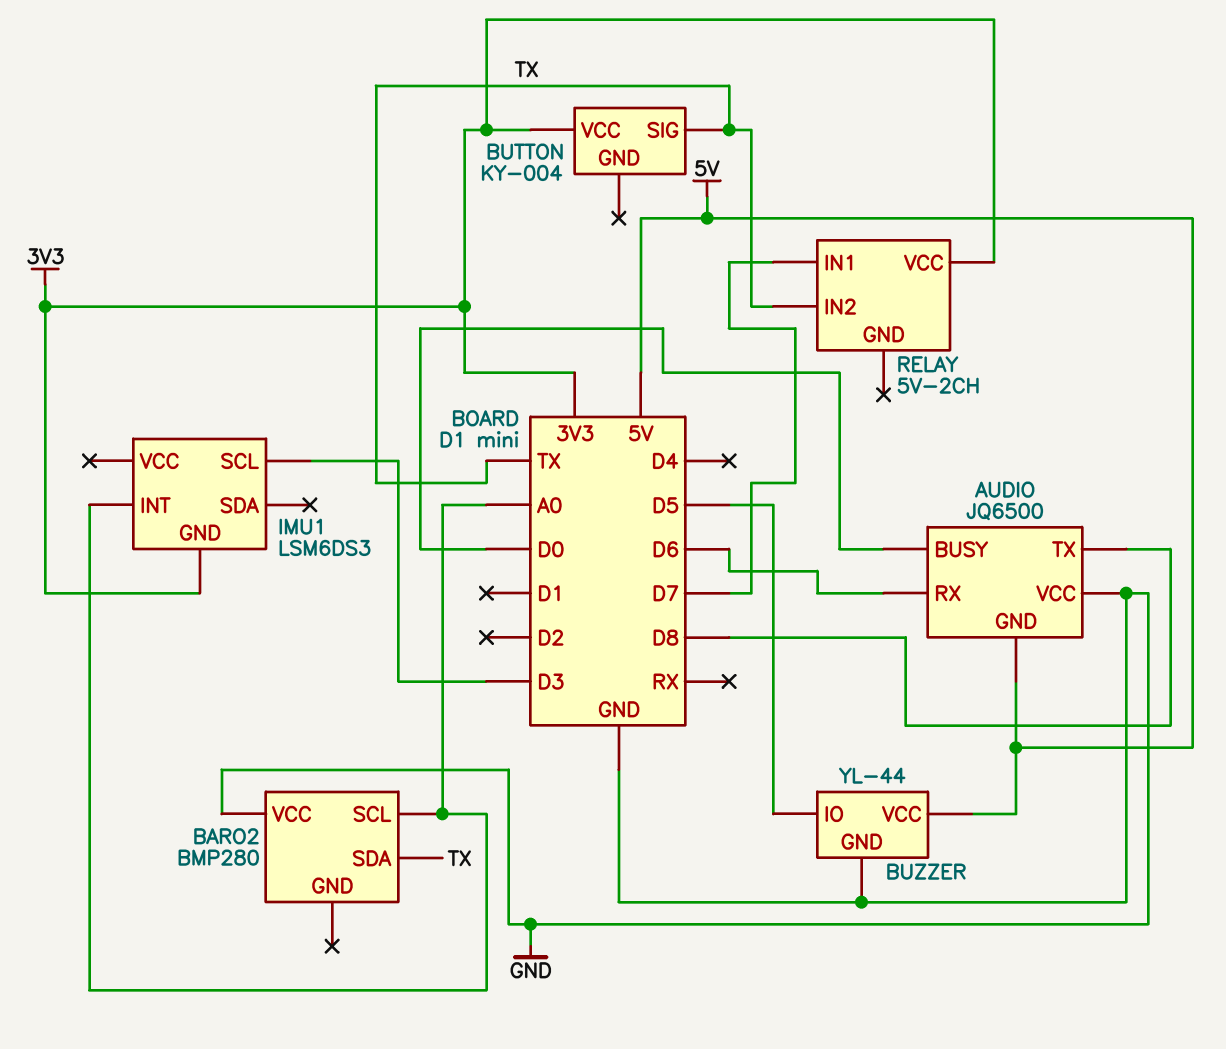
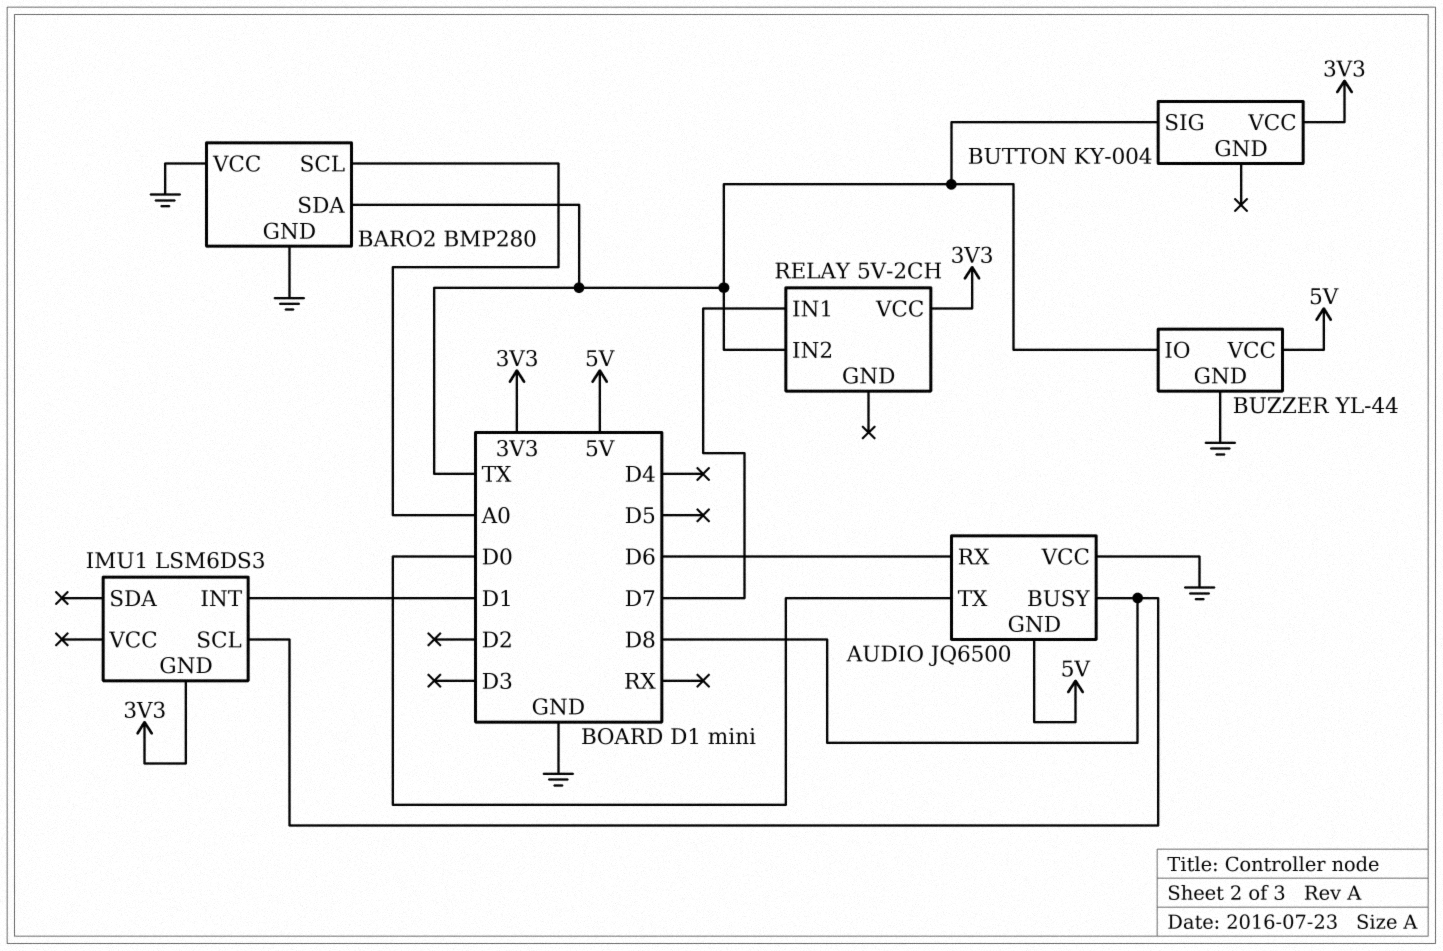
AUDIO pin BUSY: D0 -> D8
AUDIO pin TX: D8 -> D0
BARO2 pin GND: none -> GND
BUZZER pin IO: D5 -> TX
IMU1 pin INT: A0 -> D1
IMU1 pin SCL: D3 -> D8

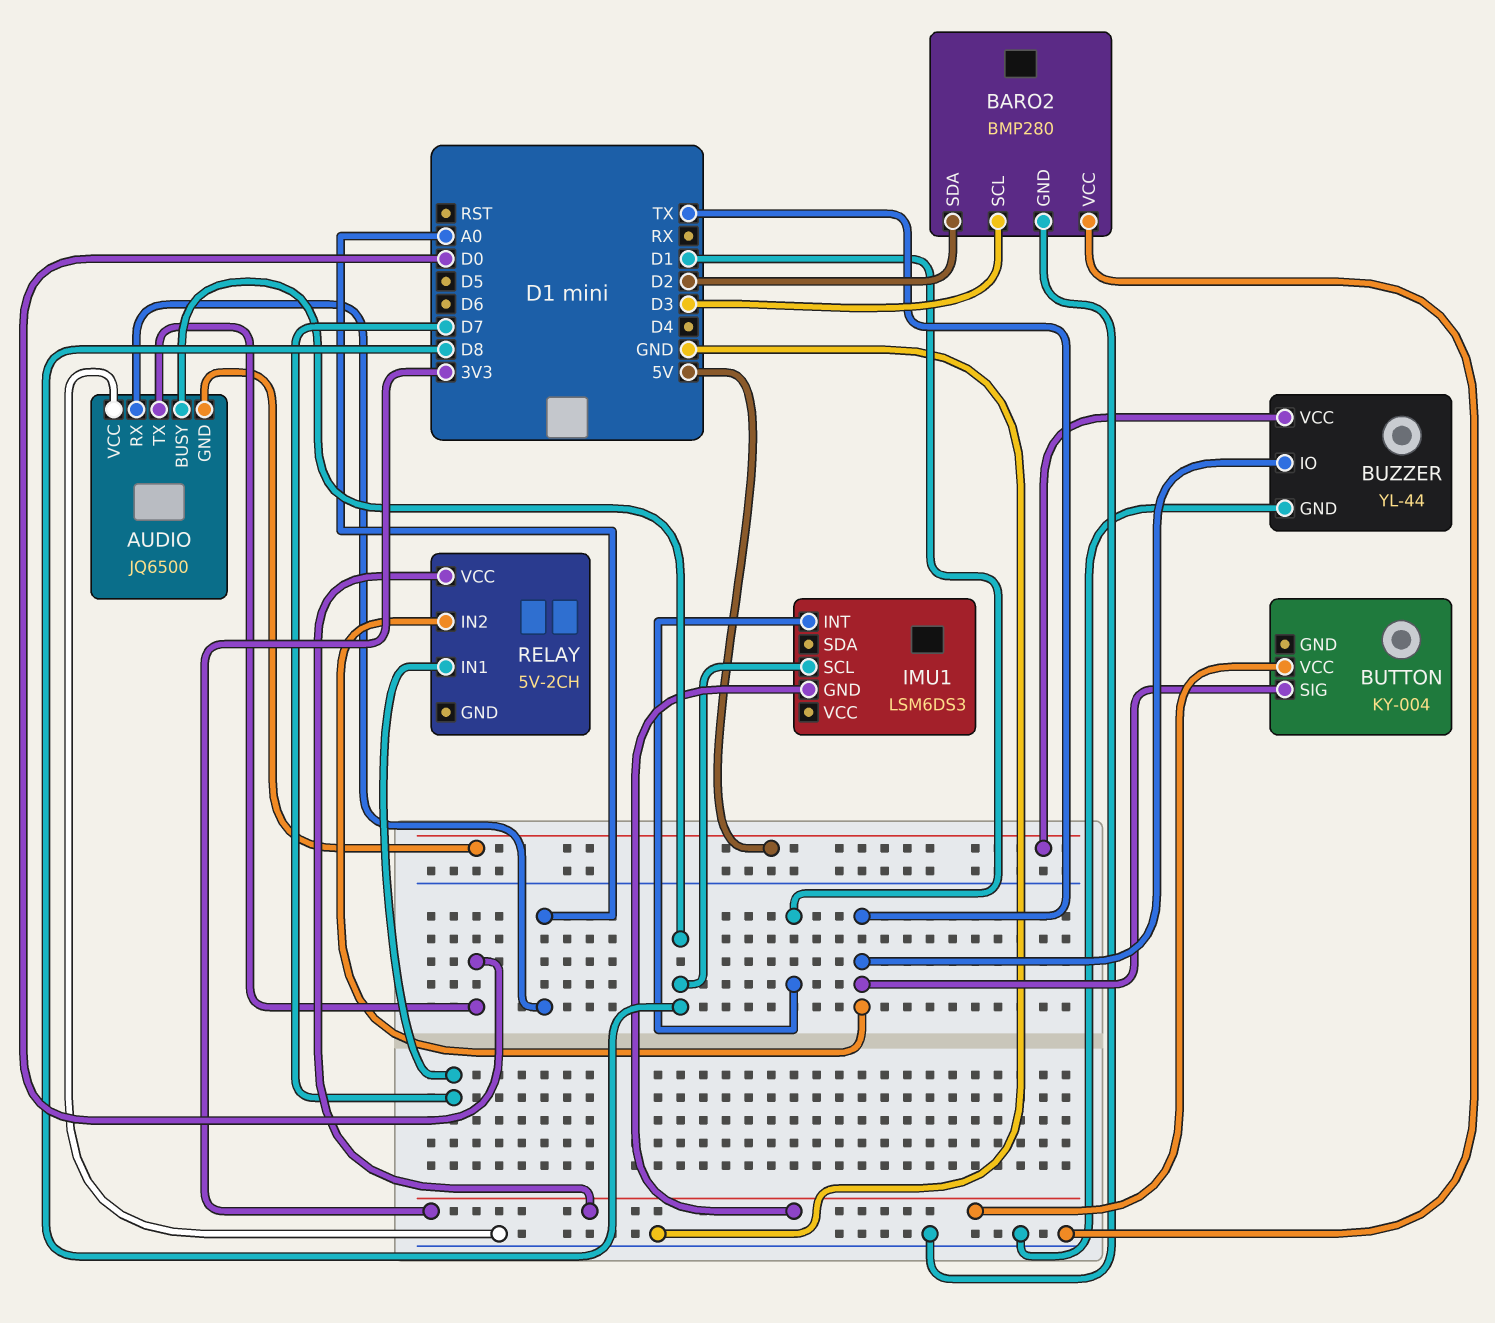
AUDIO pin RX: D6 -> A0
BARO2 pin SCL: A0 -> D3
BARO2 pin SDA: TX -> D2

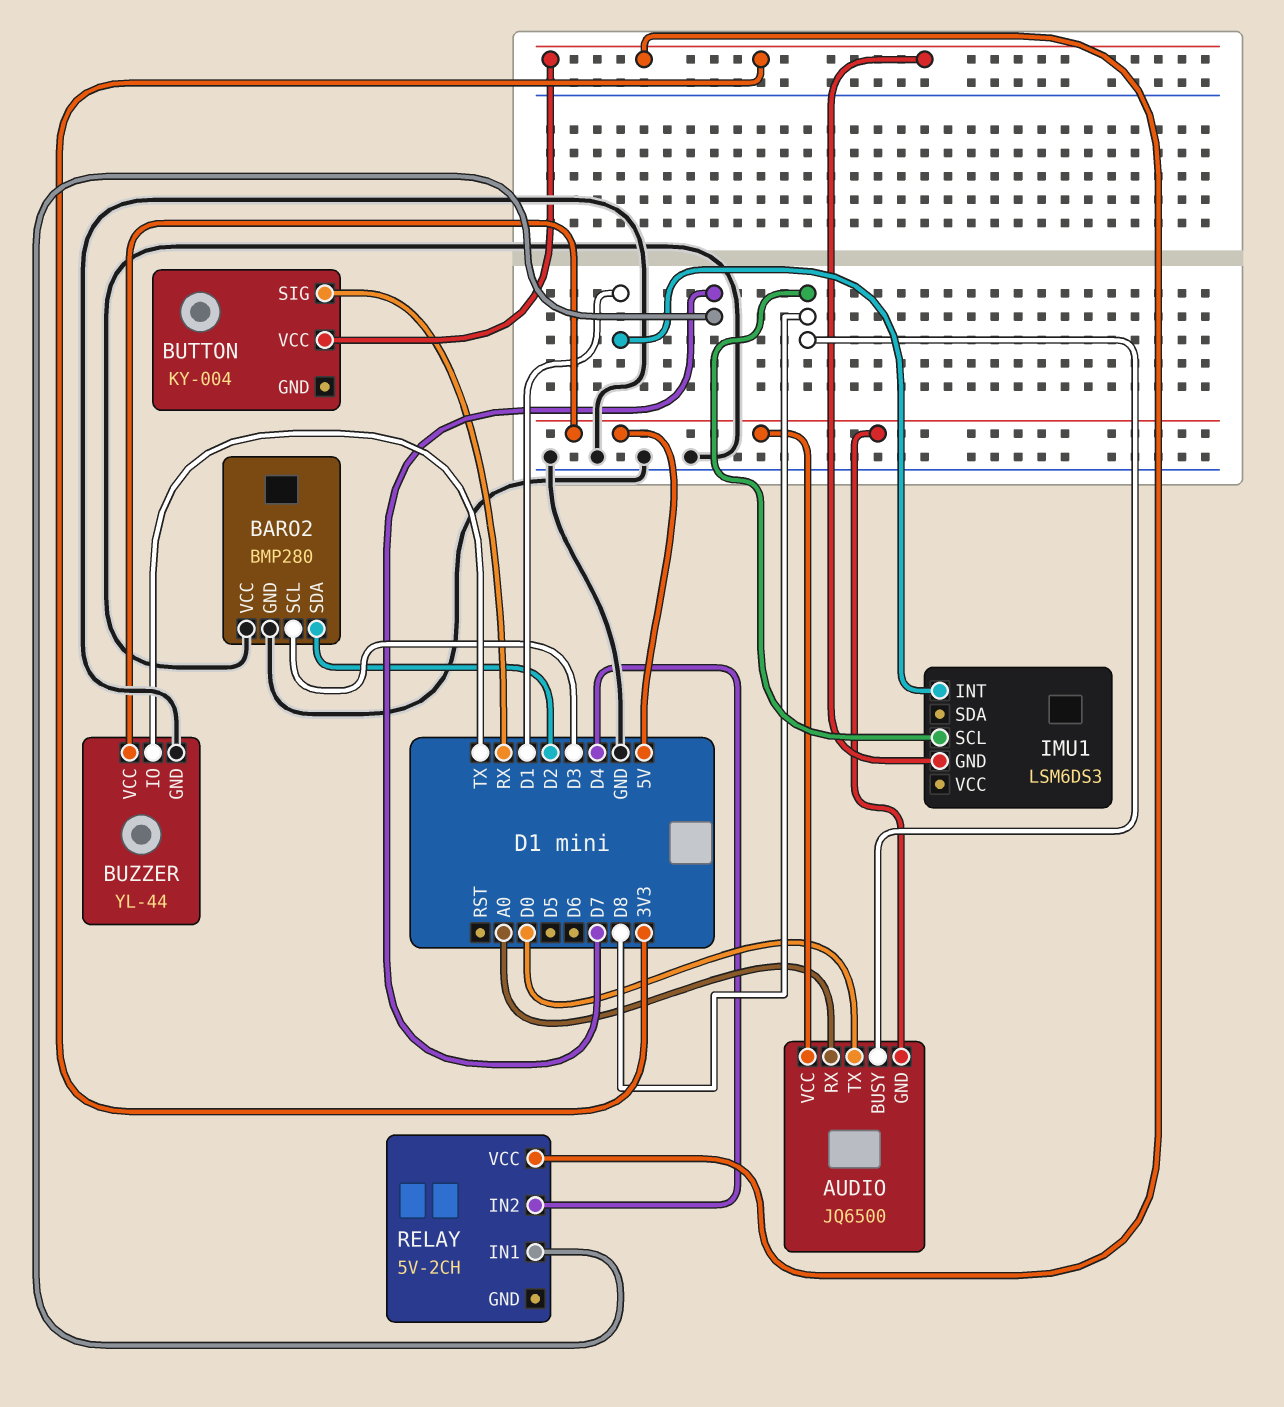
AUDIO pin VCC: GND -> 5V
BUTTON pin SIG: TX -> RX
RELAY pin IN2: TX -> D4

